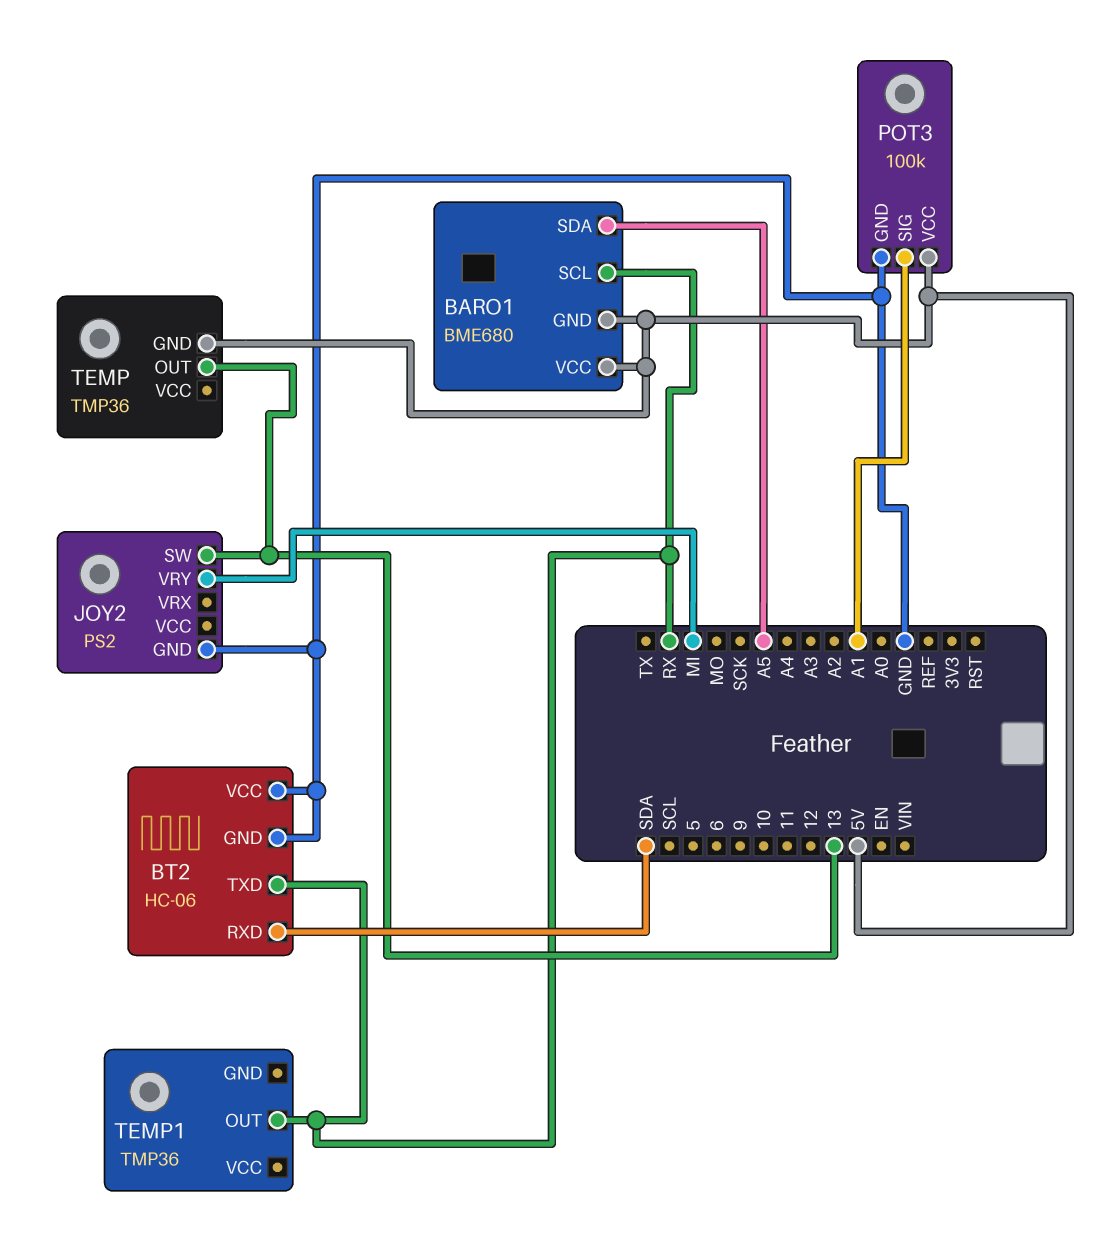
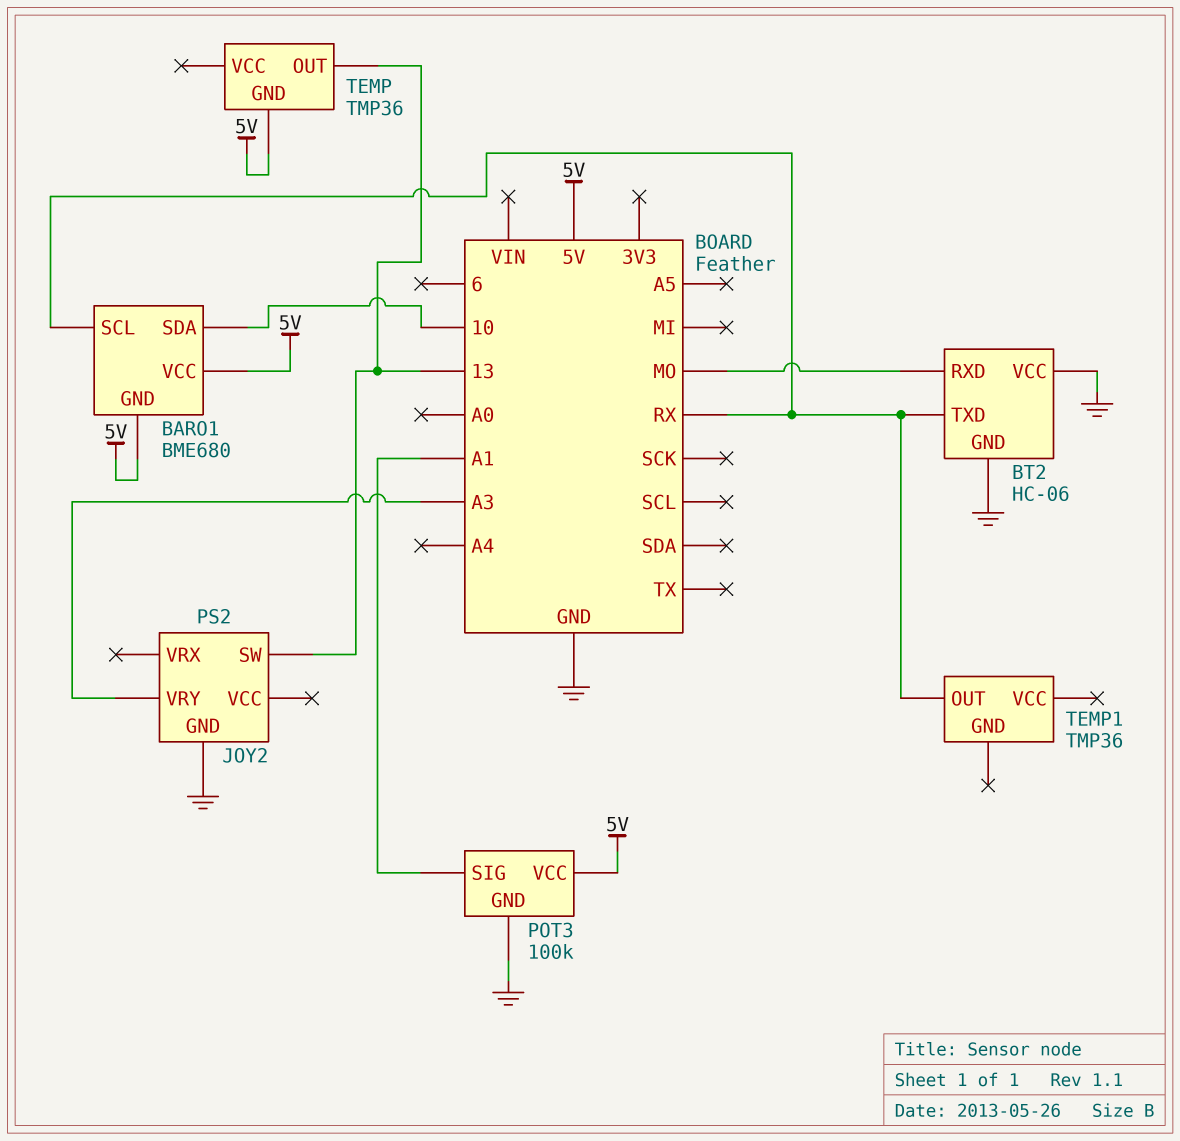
BARO1 pin SDA: A5 -> 10
BT2 pin RXD: SDA -> MO
JOY2 pin VRY: MI -> A3

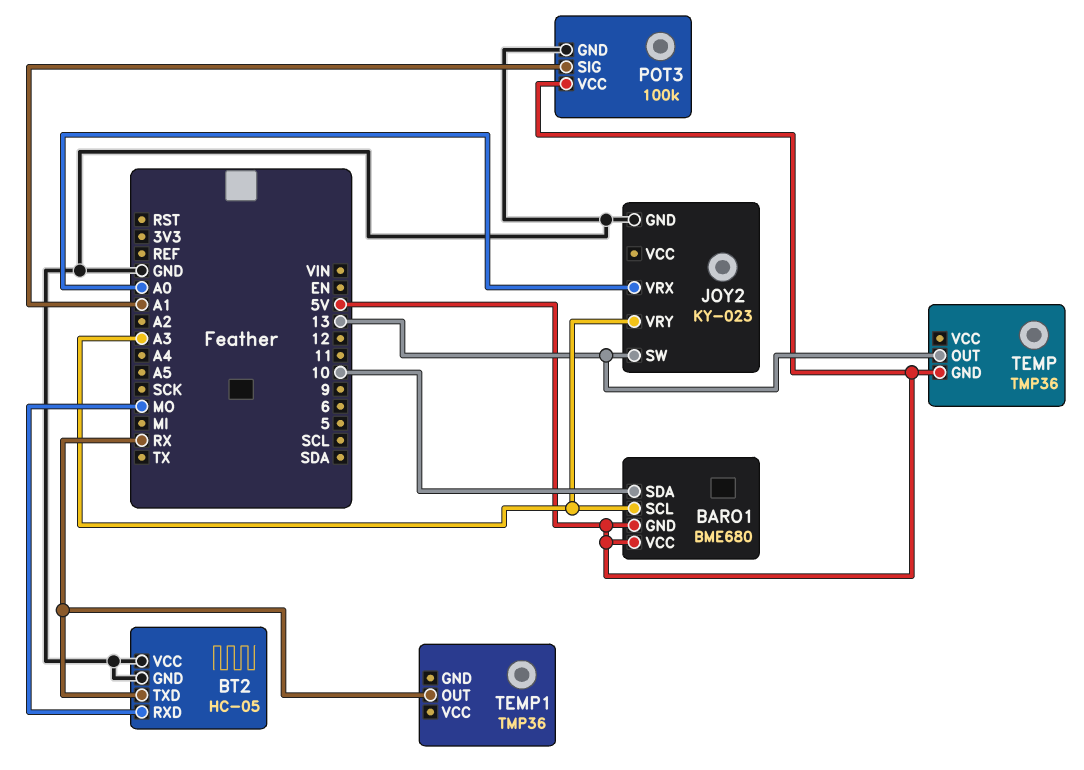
BARO1 pin SCL: RX -> A3
BT2: HC-06 -> HC-05
JOY2: PS2 -> KY-023
JOY2 pin VRX: none -> A0

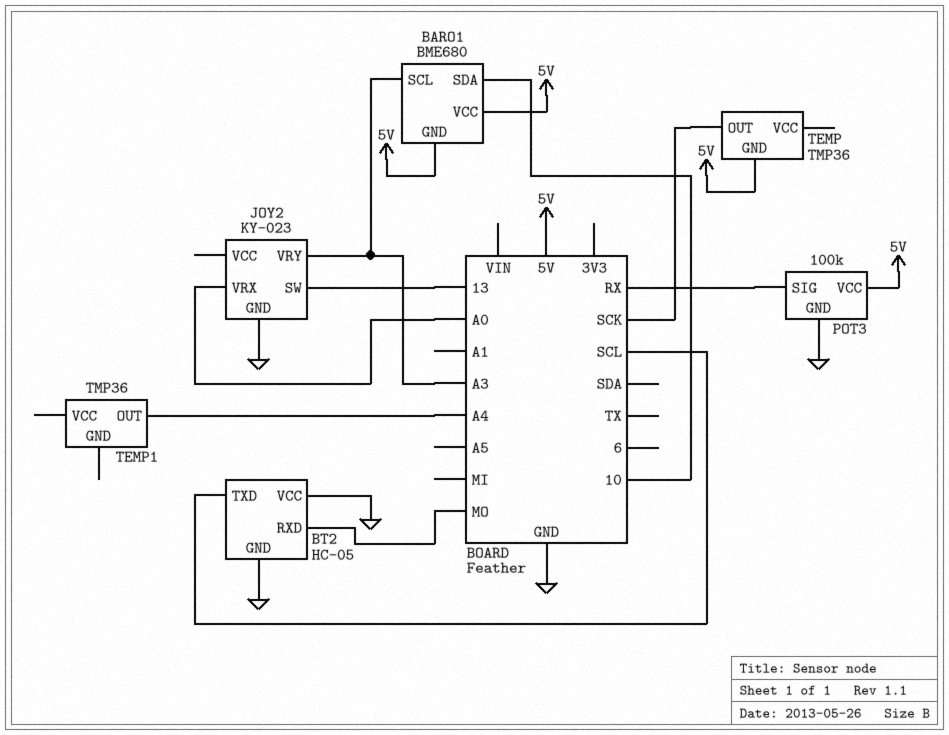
BT2 pin TXD: RX -> SCL
POT3 pin SIG: A1 -> RX
TEMP pin OUT: 13 -> SCK
TEMP1 pin OUT: RX -> A4

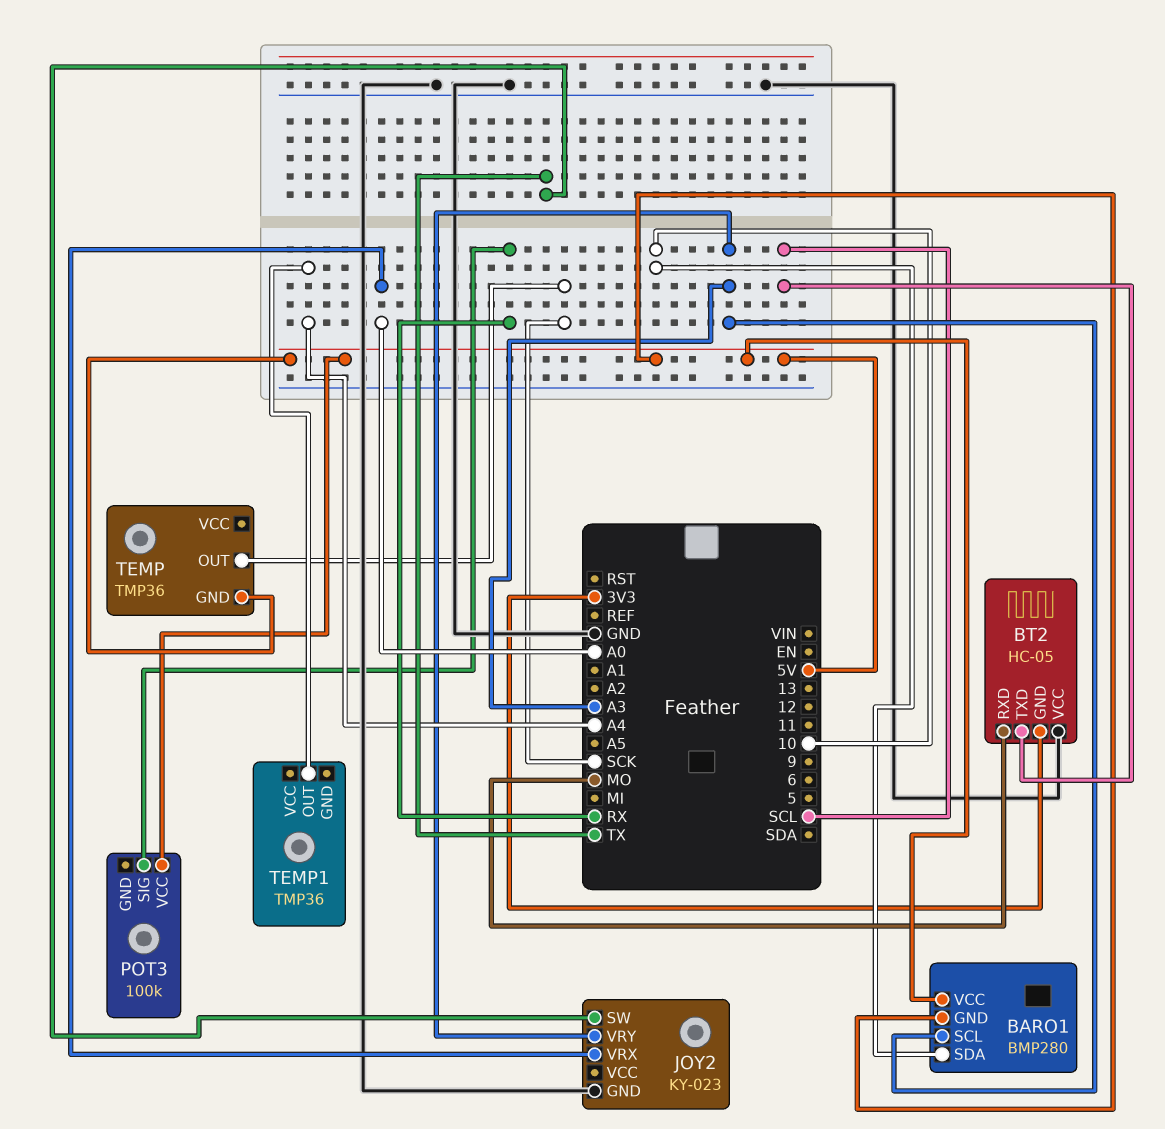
BARO1: BME680 -> BMP280
BT2 pin GND: GND -> 3V3
JOY2 pin SW: 13 -> TX
POT3 pin GND: GND -> none

